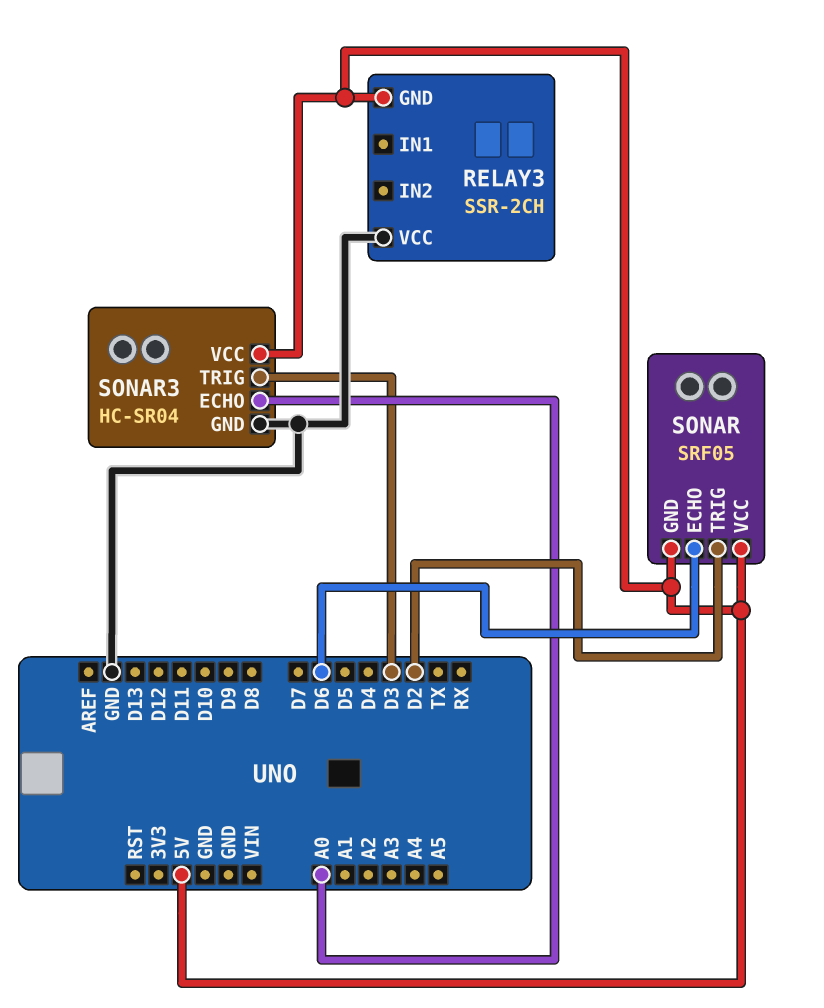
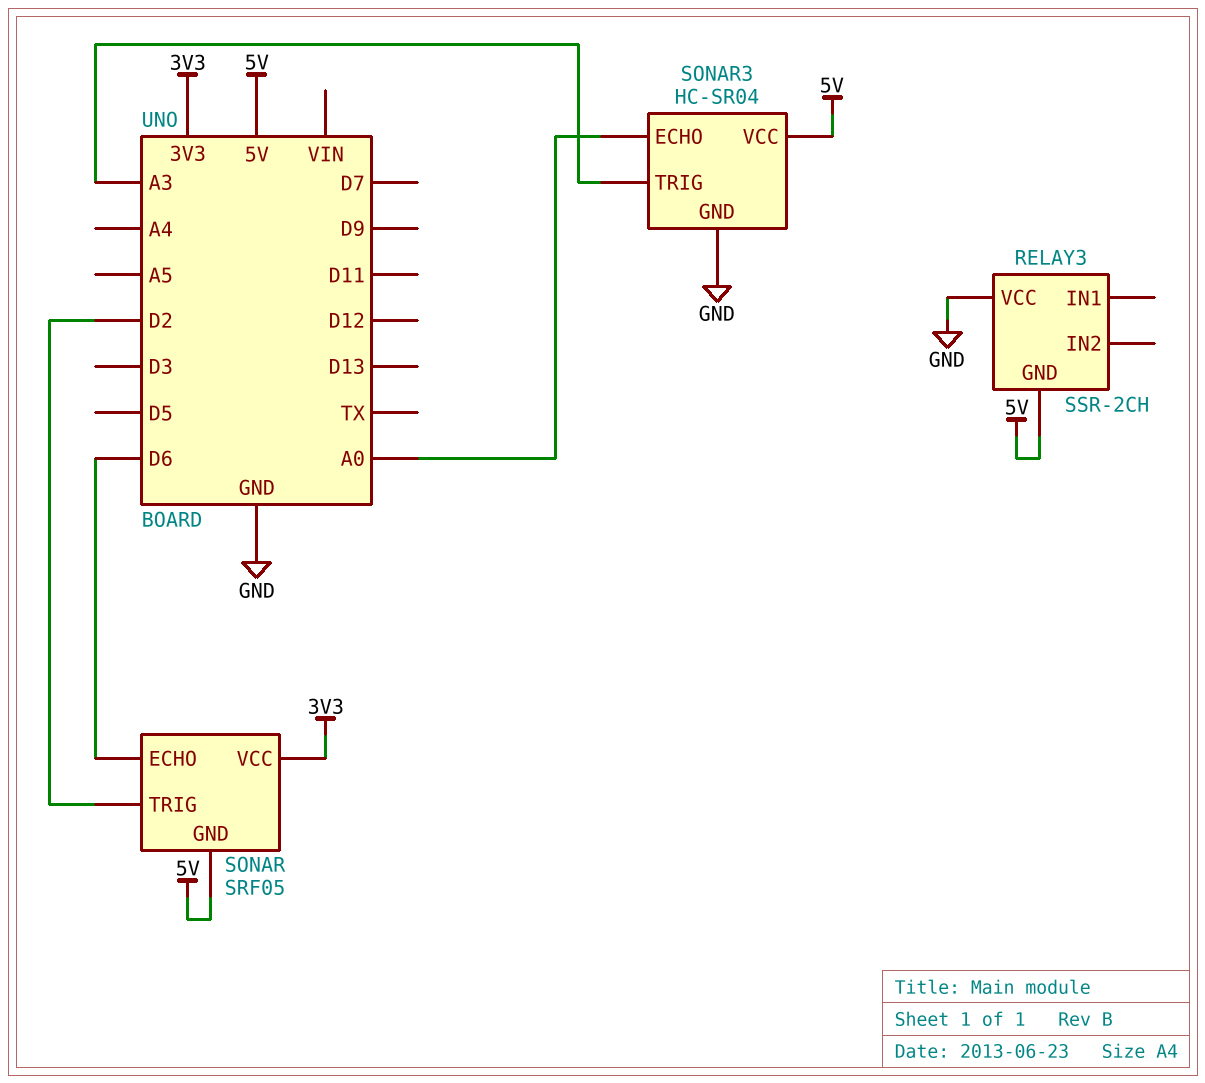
SONAR pin VCC: 5V -> 3V3
SONAR3 pin TRIG: D3 -> A3

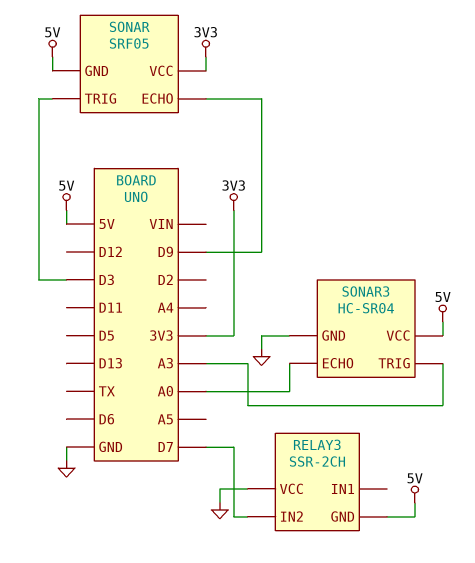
RELAY3 pin IN2: none -> D7
SONAR pin ECHO: D6 -> D9
SONAR pin TRIG: D2 -> D3

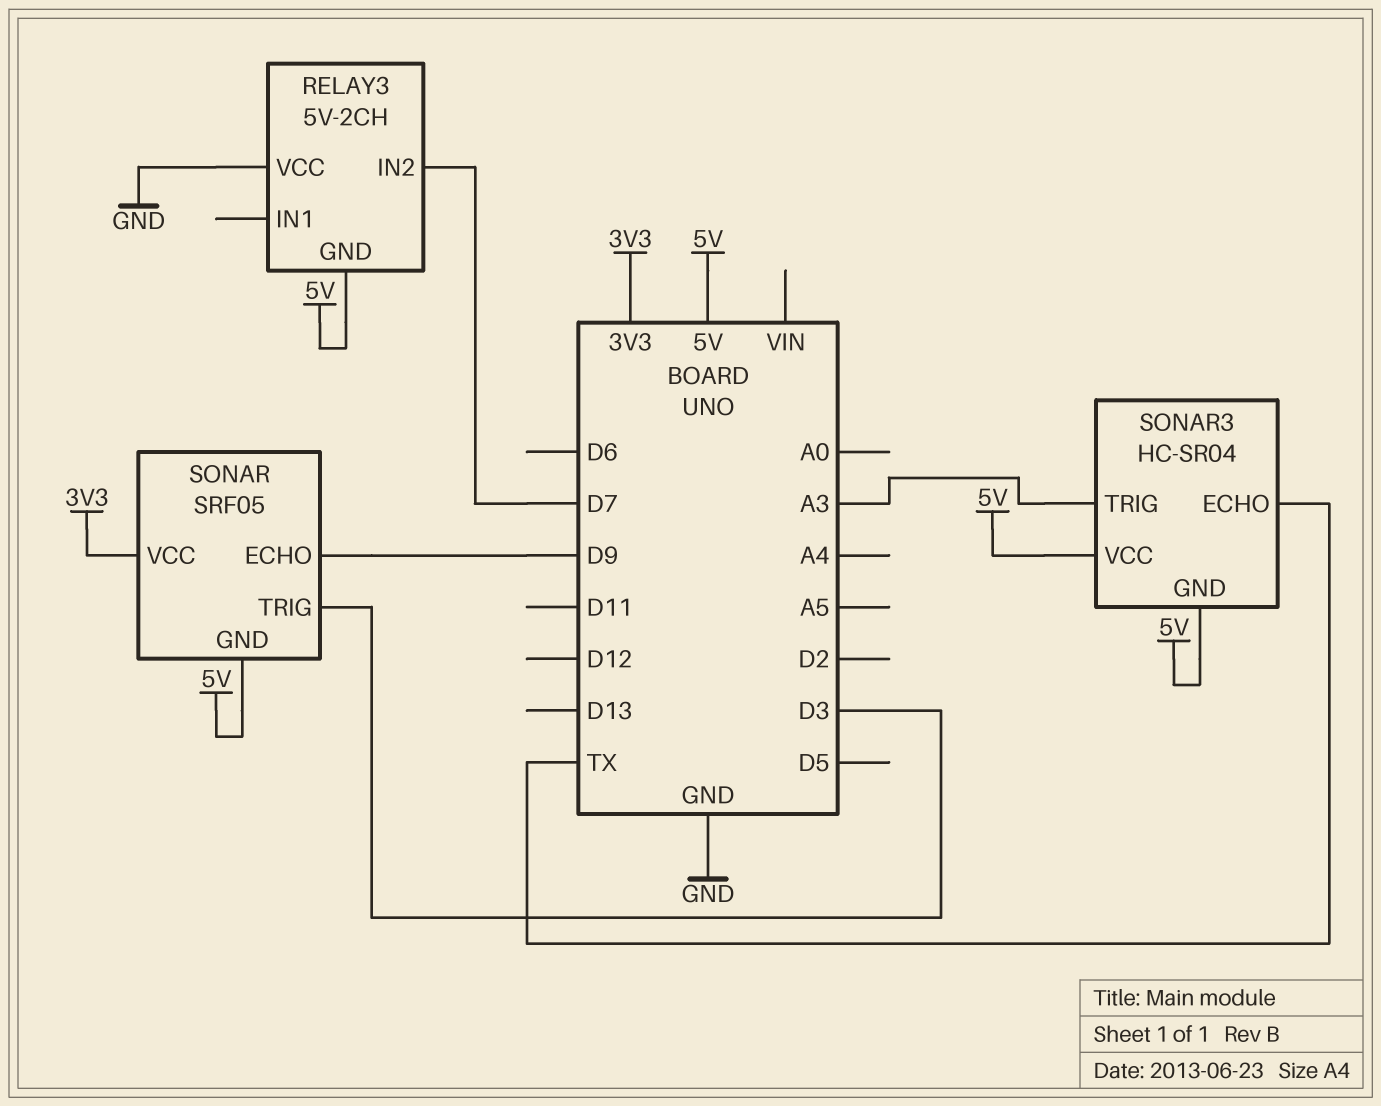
RELAY3: SSR-2CH -> 5V-2CH
SONAR3 pin ECHO: A0 -> TX
SONAR3 pin GND: GND -> 5V

